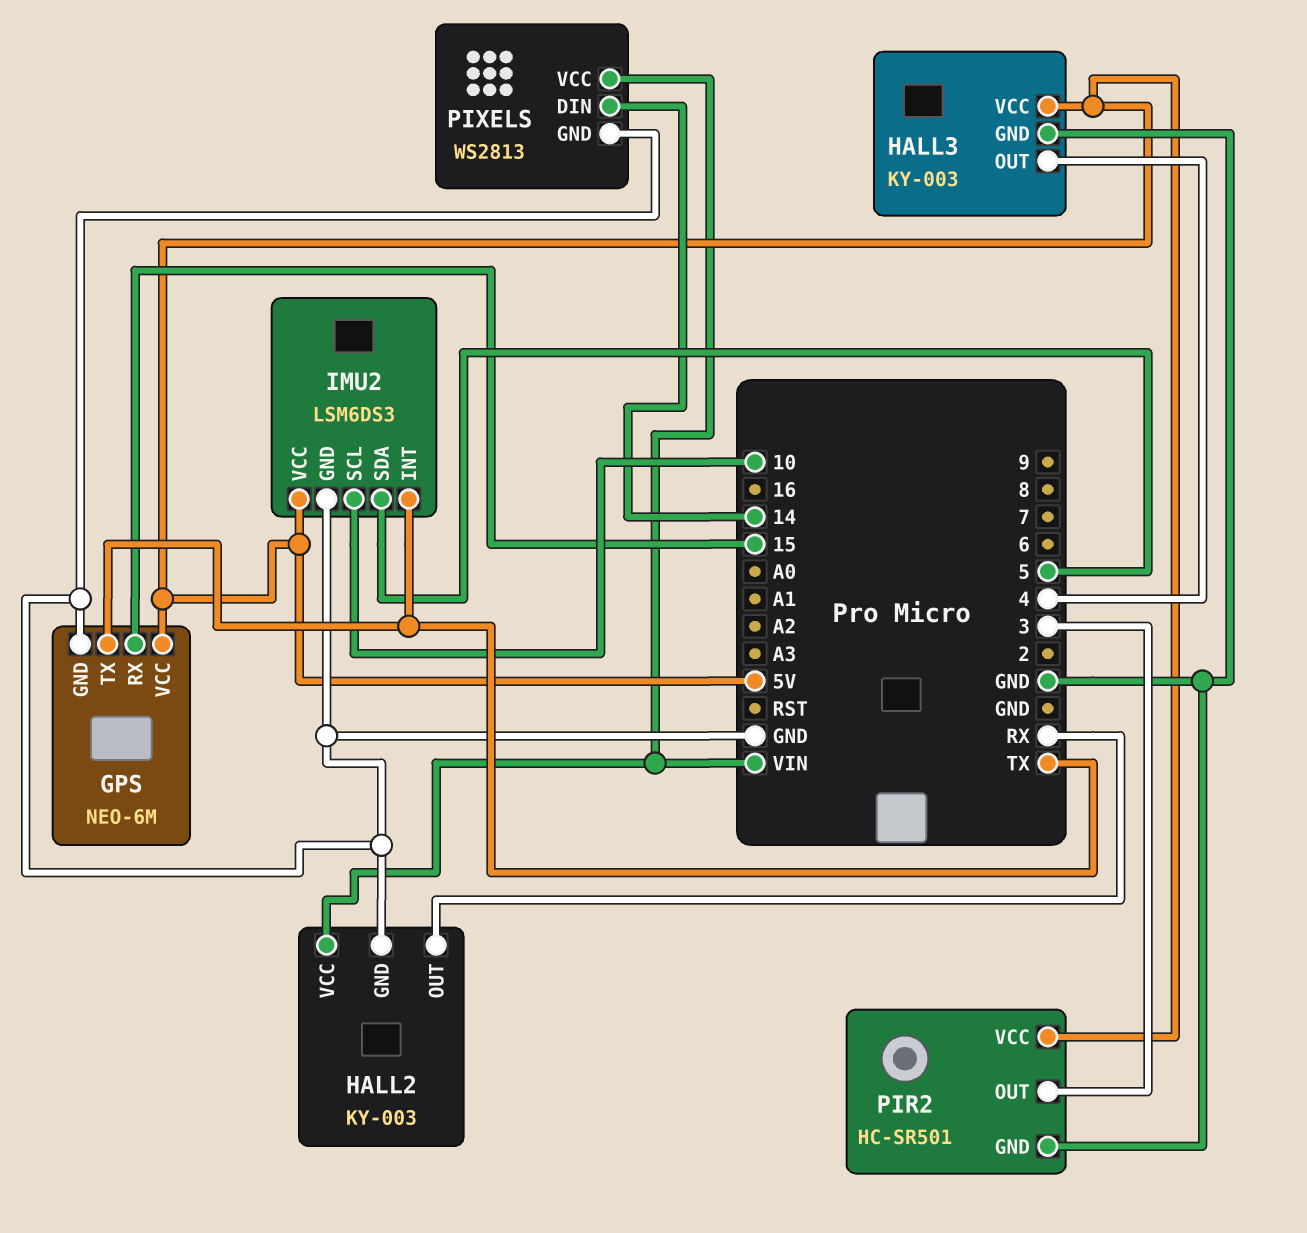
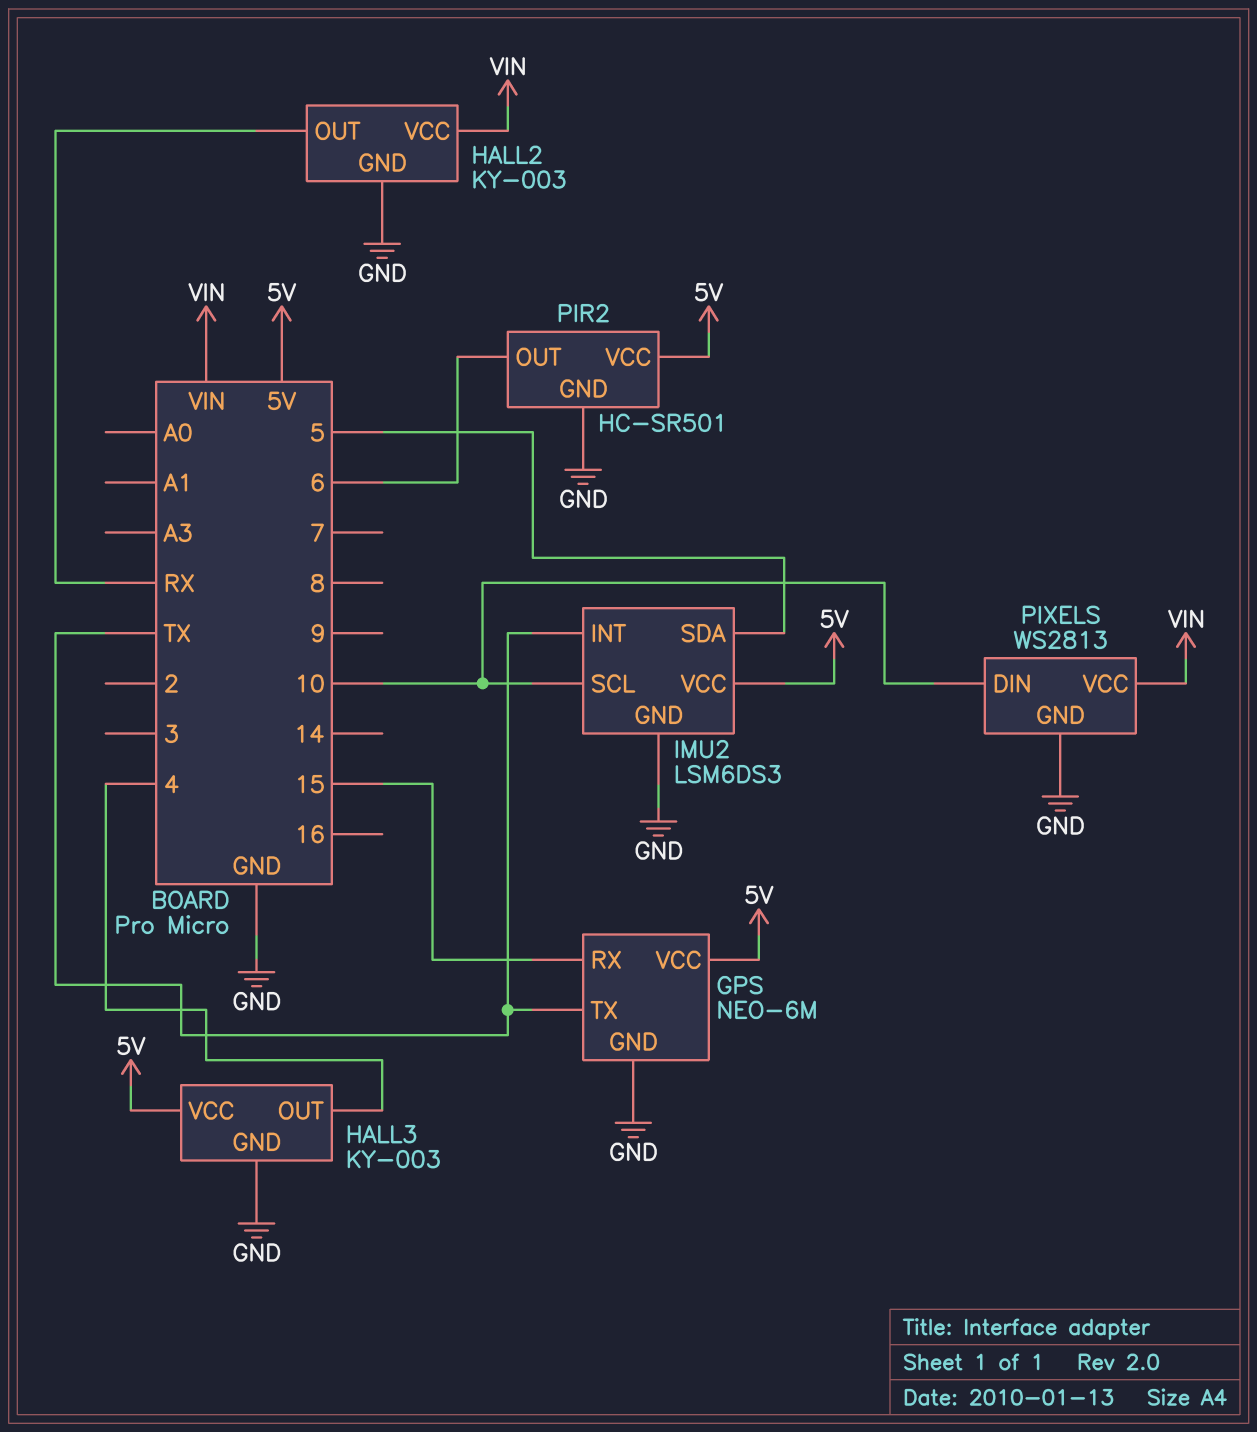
PIR2 pin OUT: 3 -> 6
PIXELS pin DIN: 14 -> 10

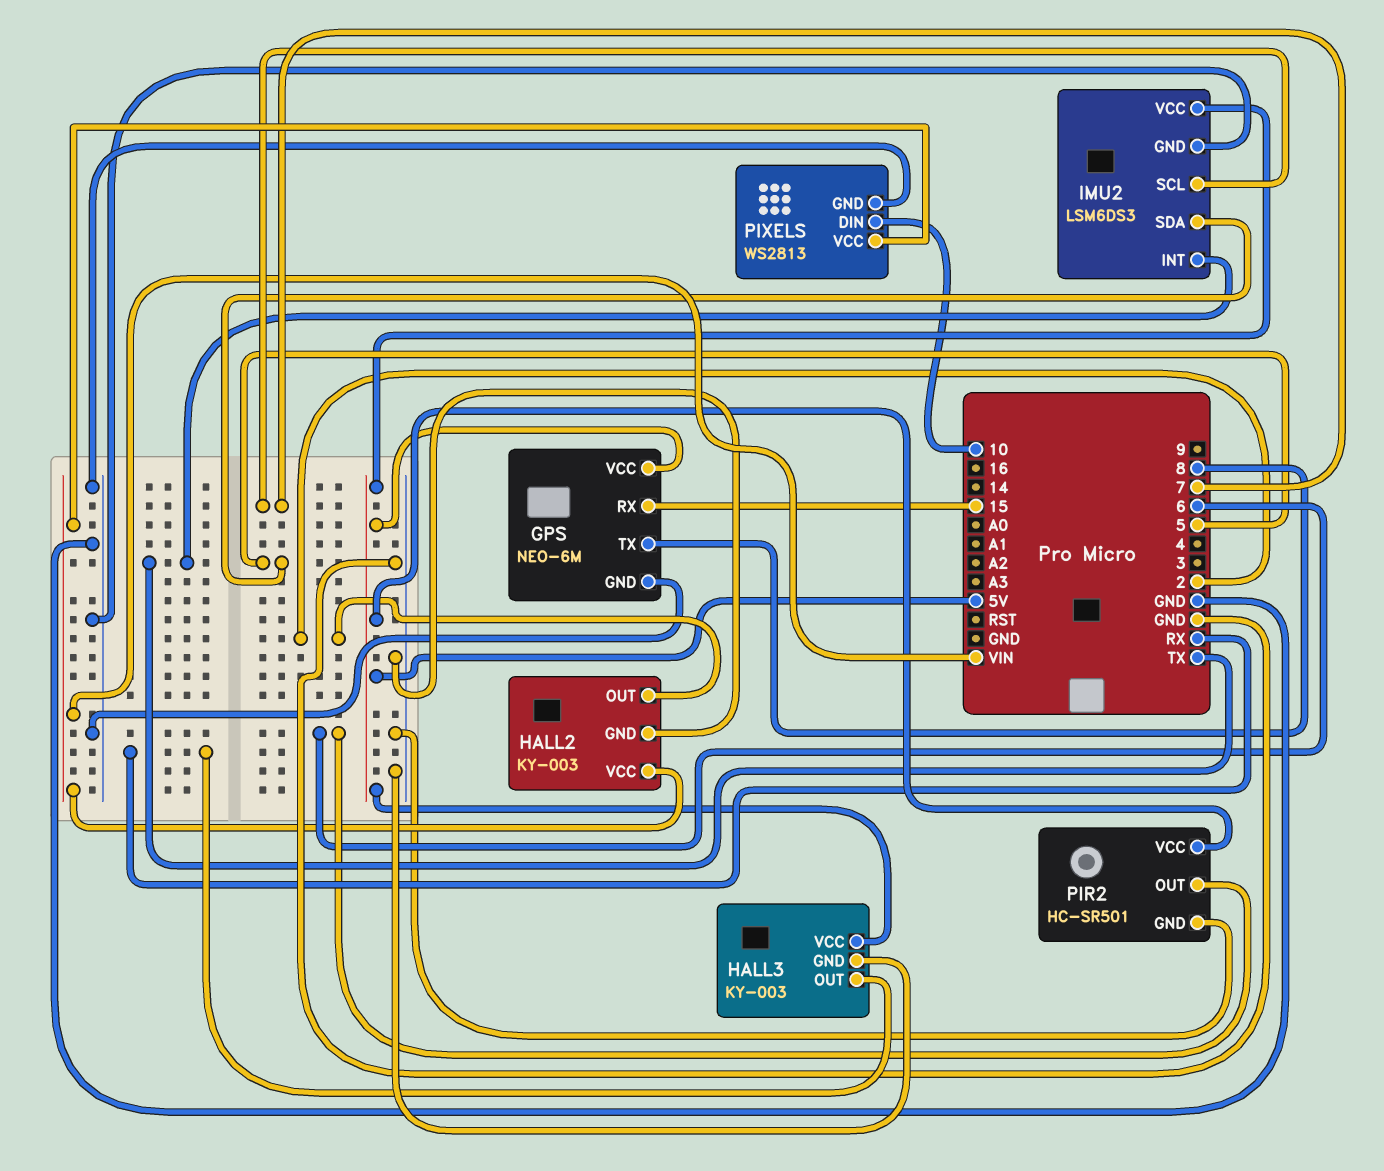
GPS pin TX: TX -> 8
HALL2 pin OUT: RX -> 2
HALL3 pin OUT: 4 -> RX
IMU2 pin SCL: 10 -> 7

